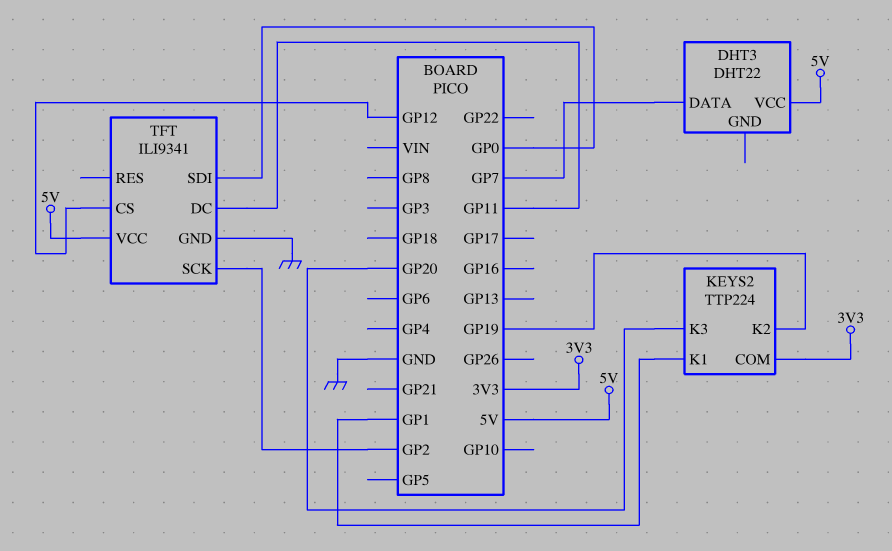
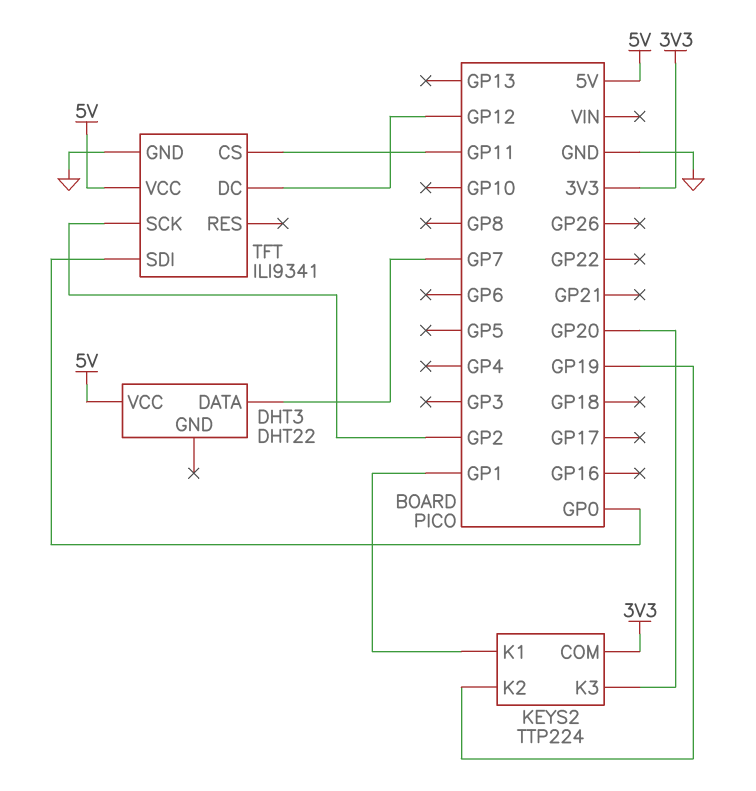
TFT pin CS: GP12 -> GP11
TFT pin DC: GP11 -> GP12

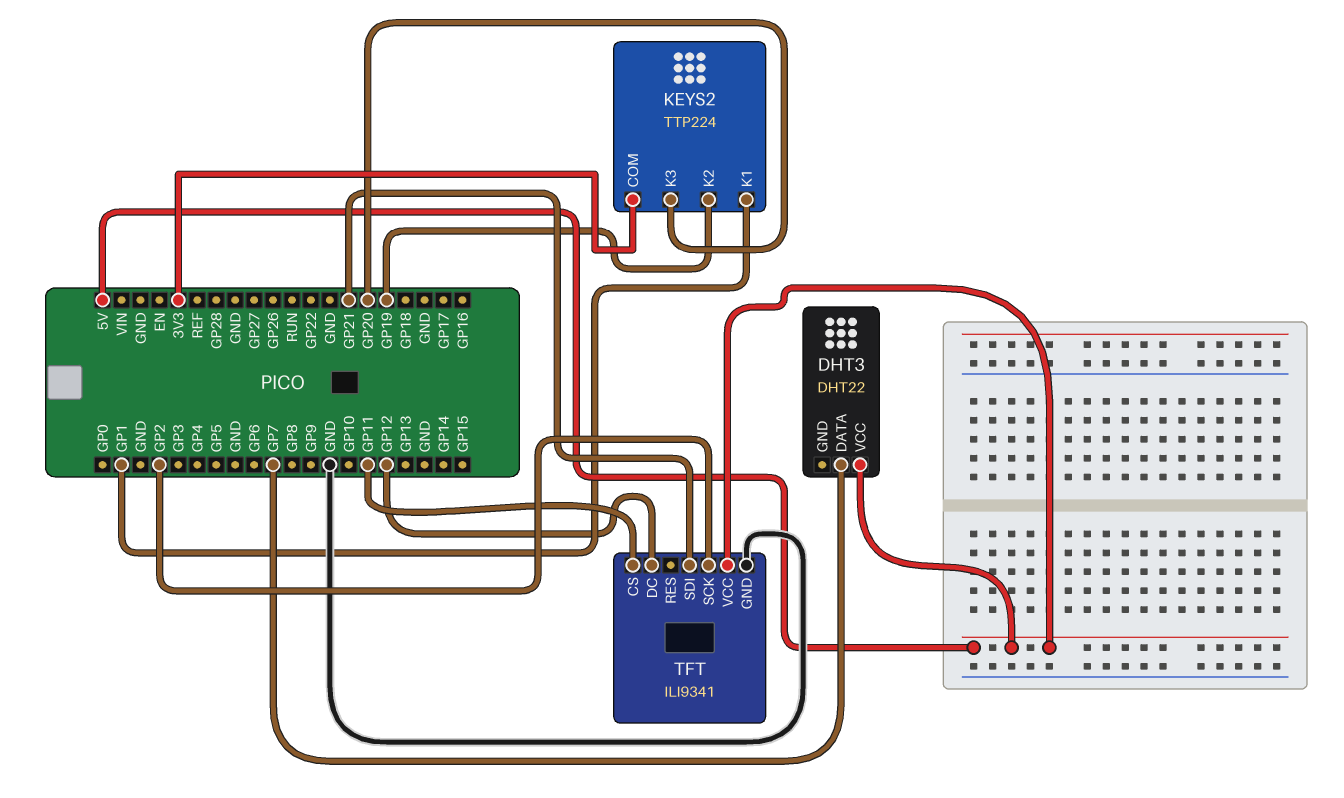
TFT pin SDI: GP0 -> GP21

